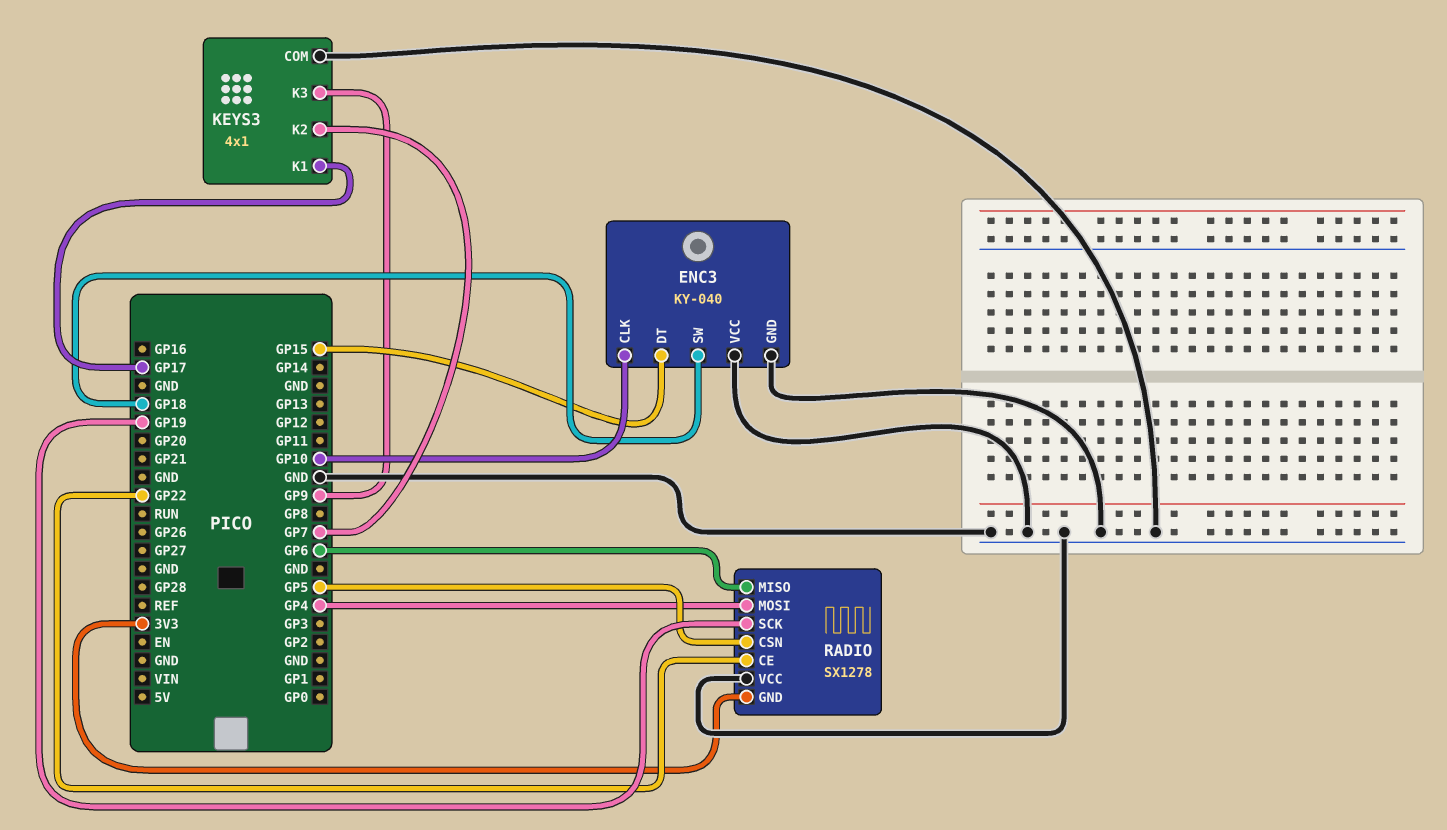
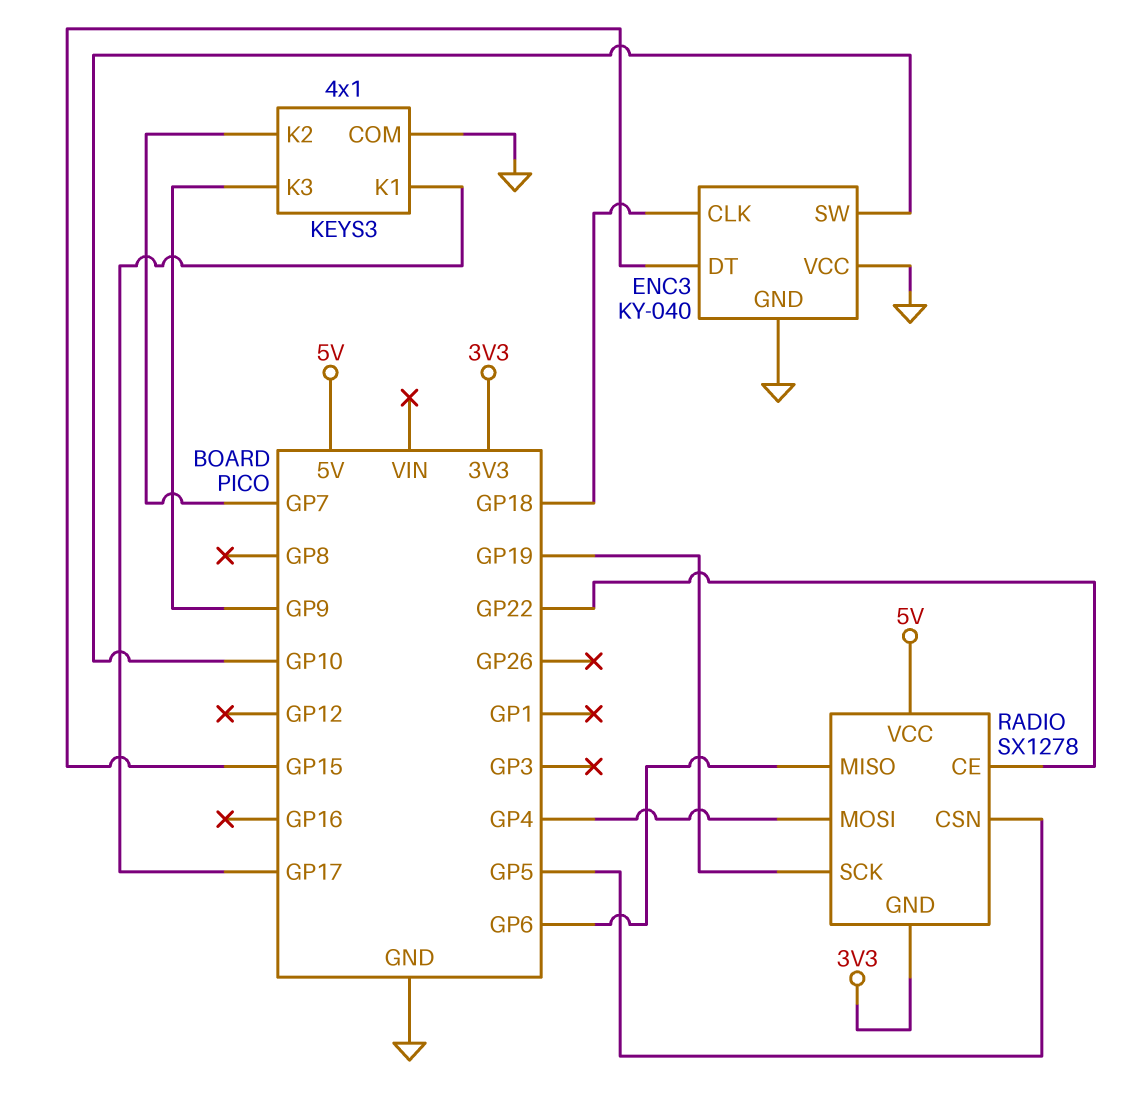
ENC3 pin CLK: GP10 -> GP18
ENC3 pin SW: GP18 -> GP10
RADIO pin VCC: GND -> 5V

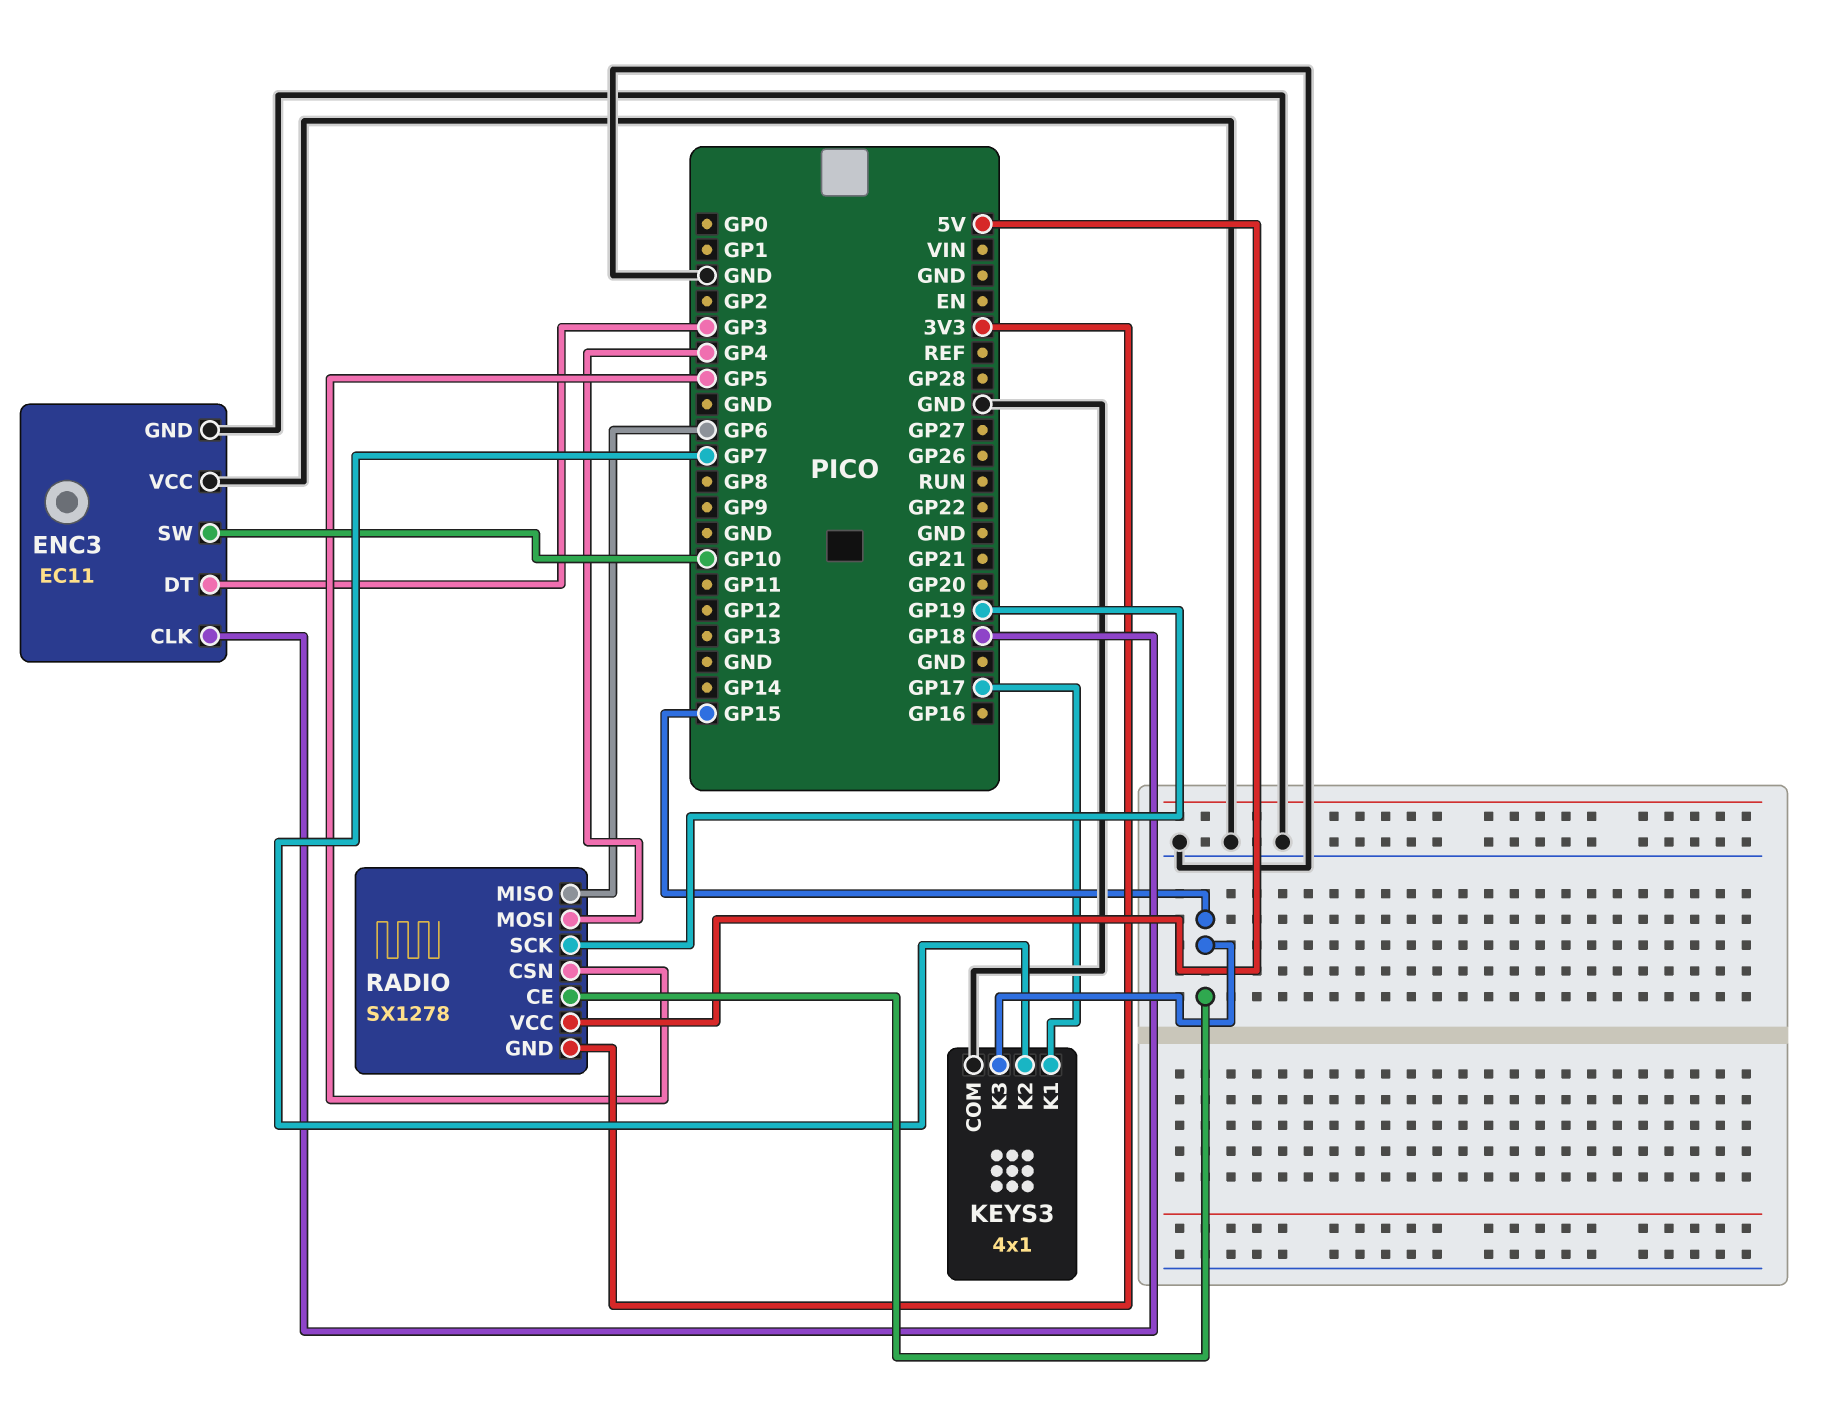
ENC3: KY-040 -> EC11
ENC3 pin DT: GP15 -> GP3
KEYS3 pin K3: GP9 -> GP15
RADIO pin CE: GP22 -> GP15

